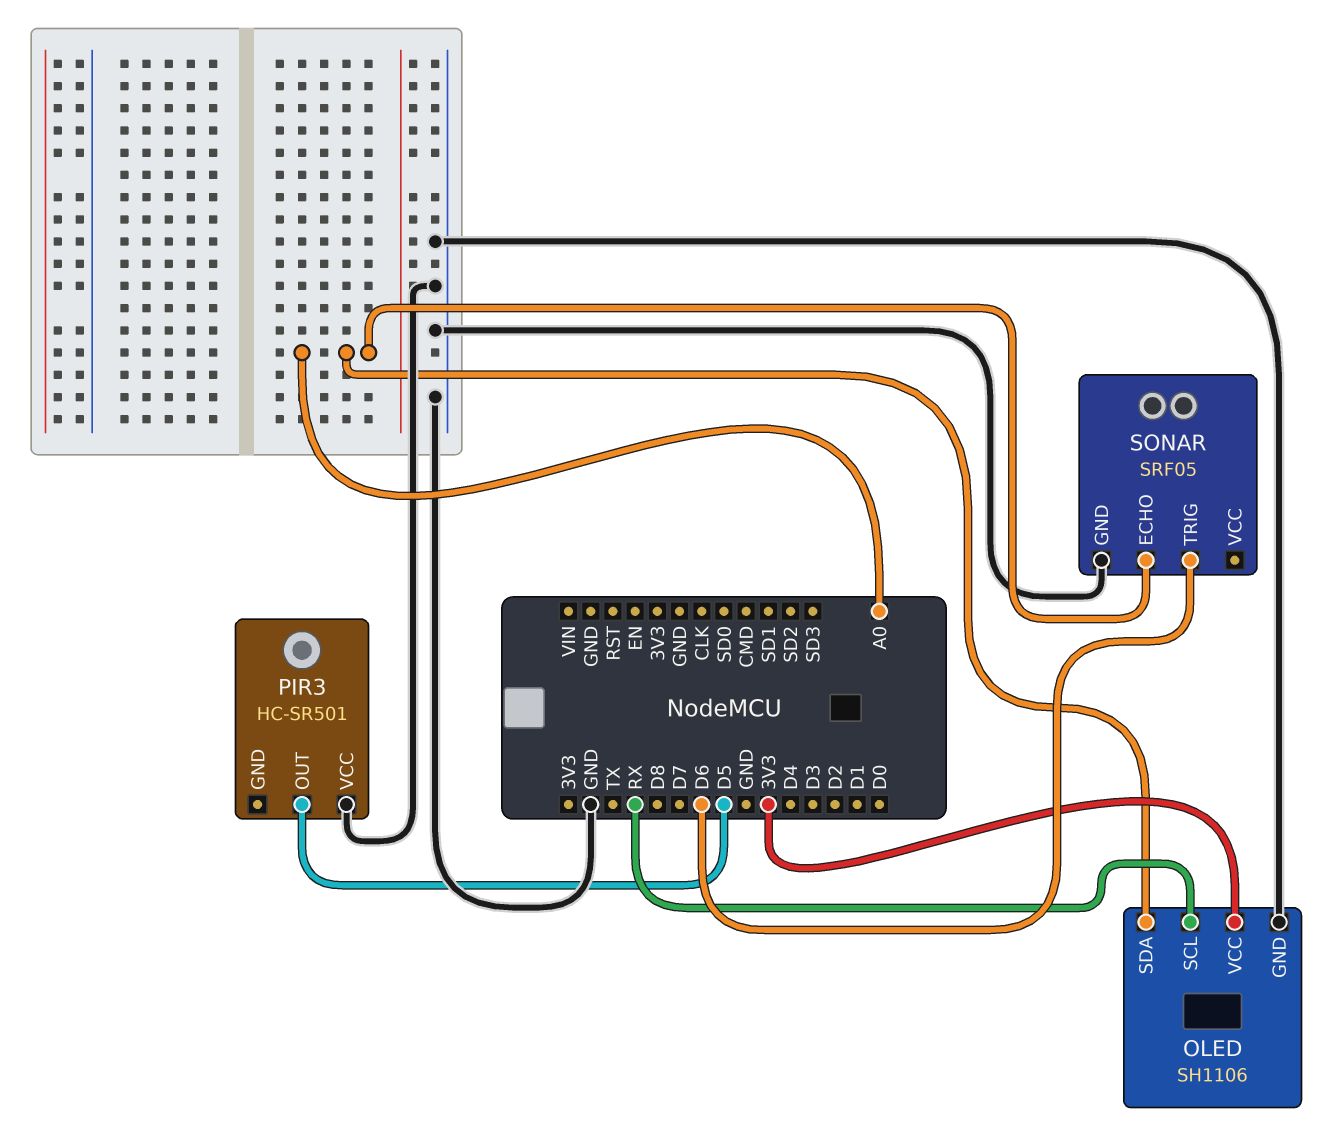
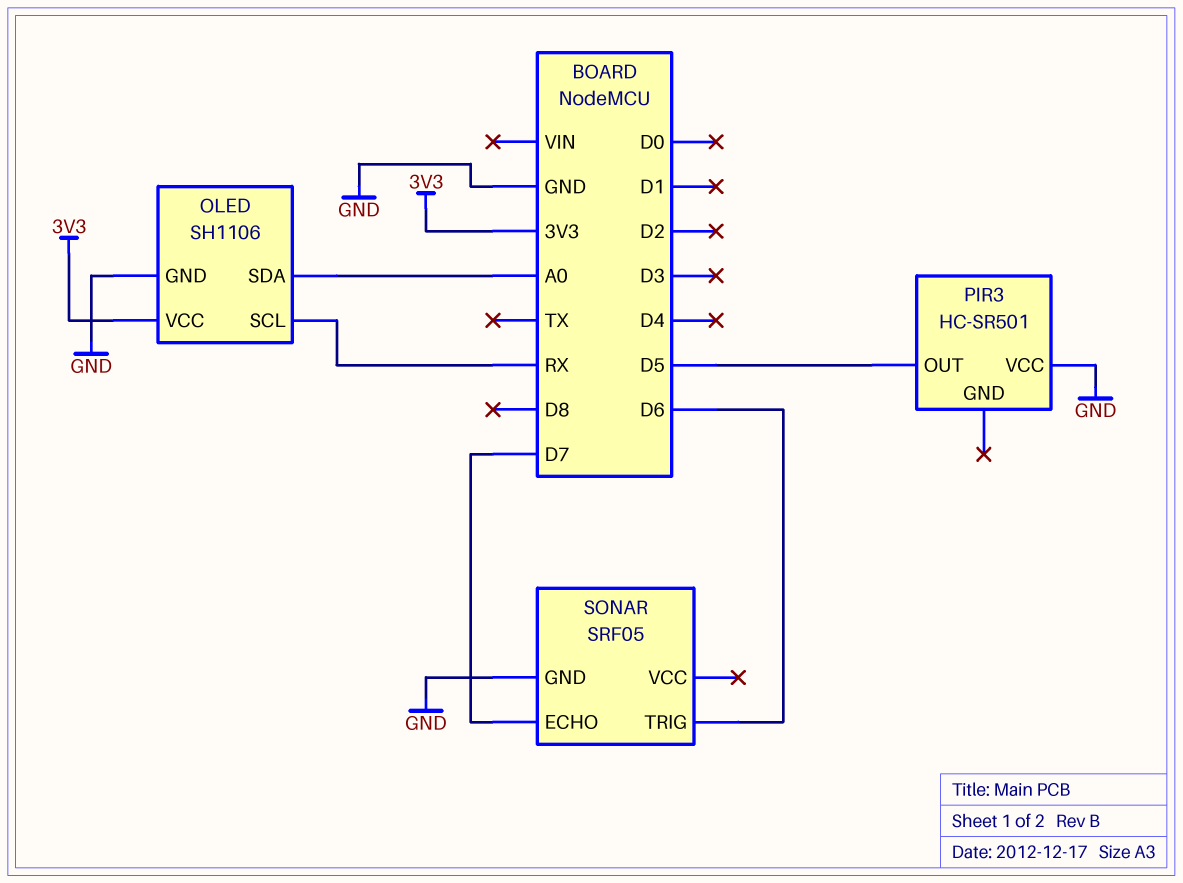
SONAR pin ECHO: A0 -> D7

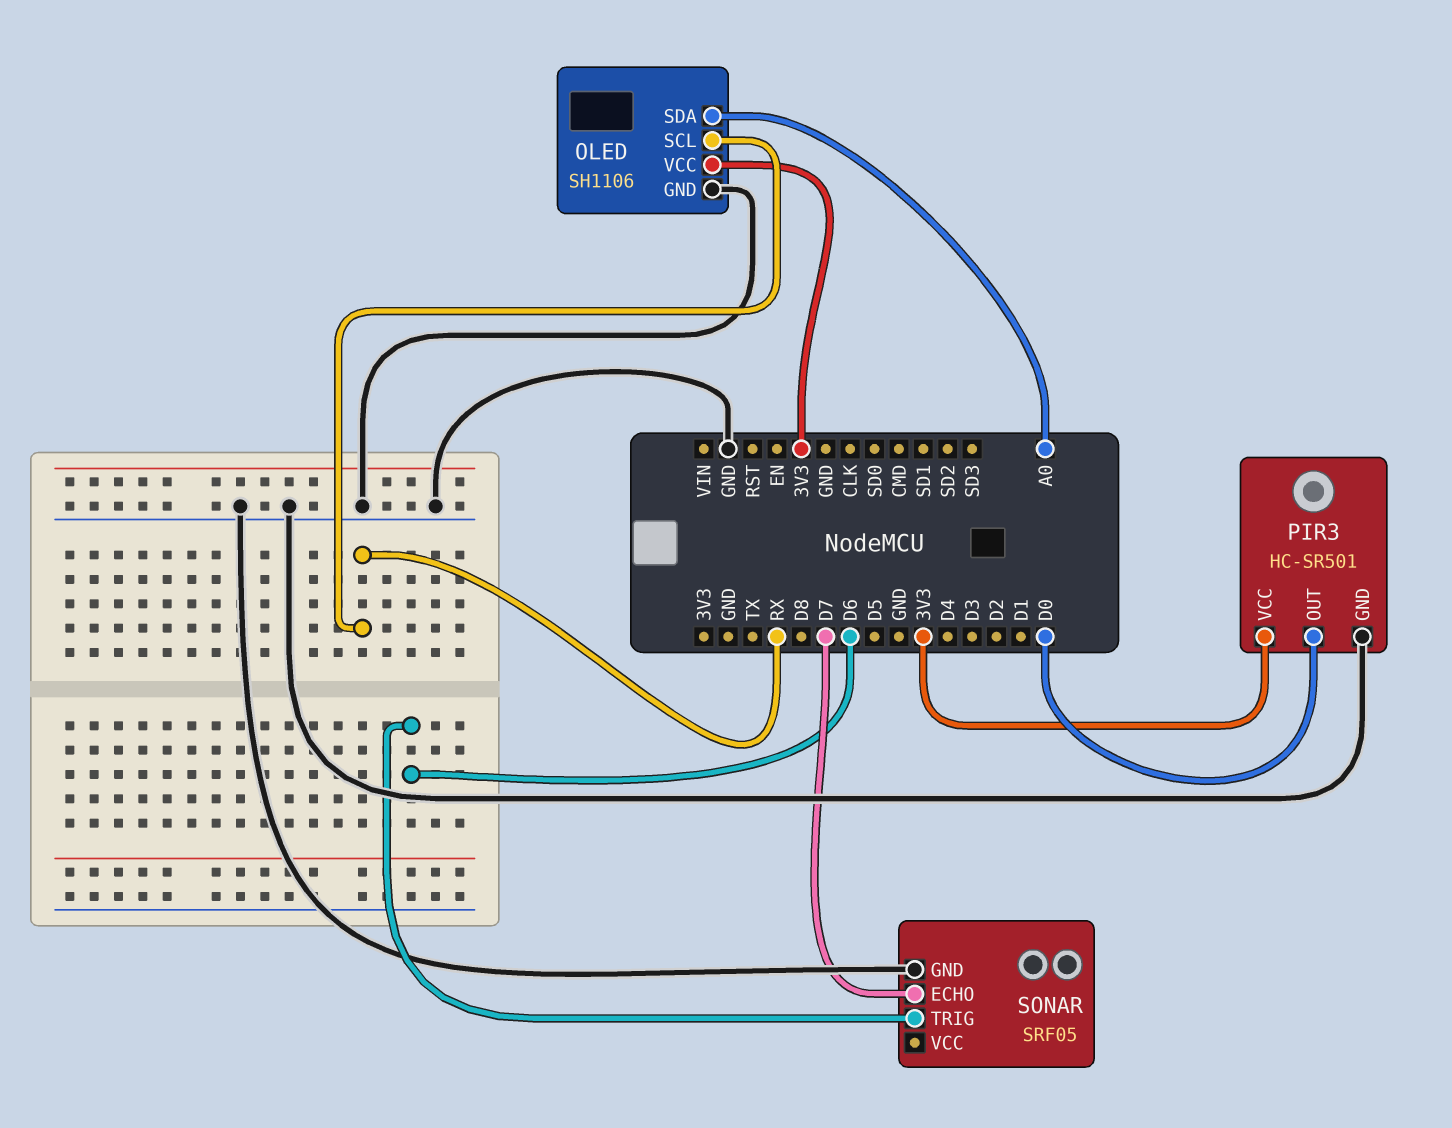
PIR3 pin GND: none -> GND
PIR3 pin OUT: D5 -> D0
PIR3 pin VCC: GND -> 3V3

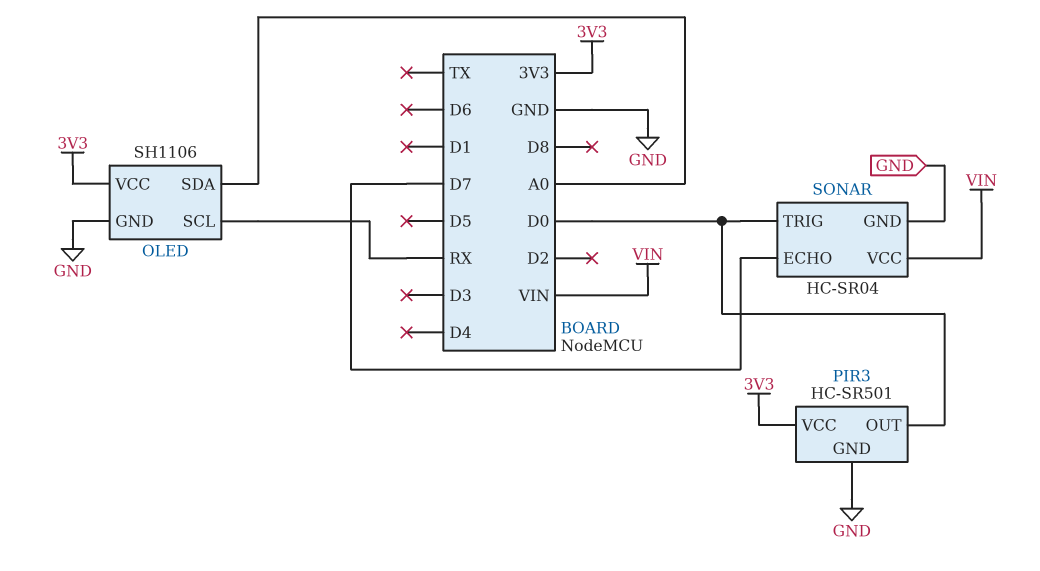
SONAR: SRF05 -> HC-SR04
SONAR pin TRIG: D6 -> D0
SONAR pin VCC: none -> VIN

